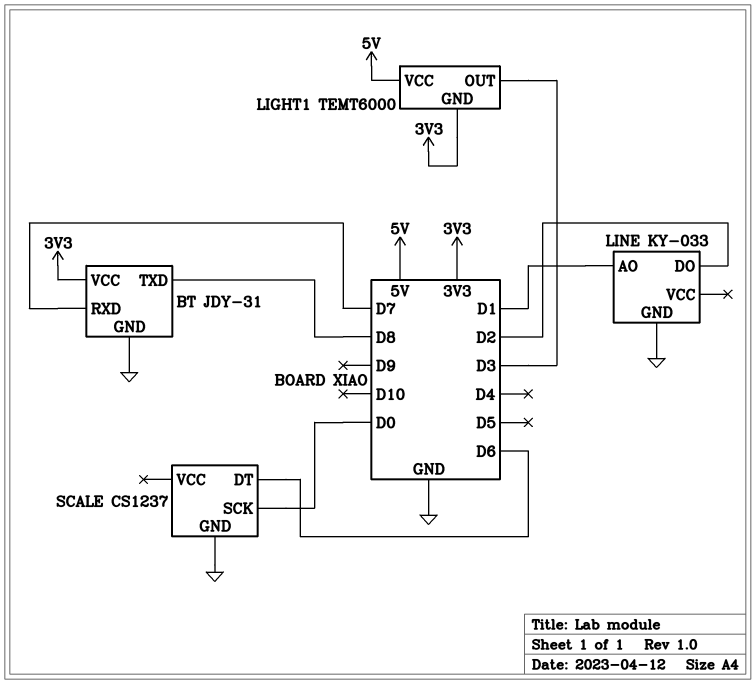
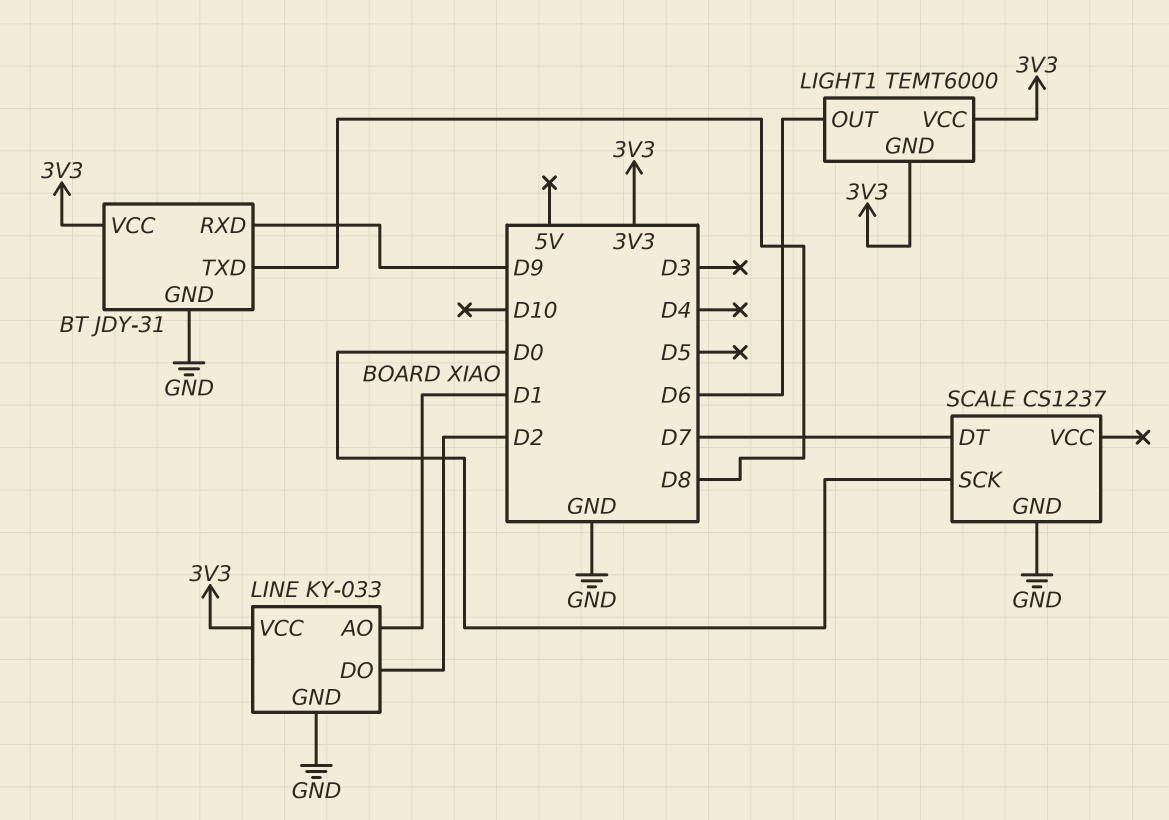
BT pin RXD: D7 -> D9
LIGHT1 pin OUT: D3 -> D6
LIGHT1 pin VCC: 5V -> 3V3
LINE pin VCC: none -> 3V3
SCALE pin DT: D6 -> D7

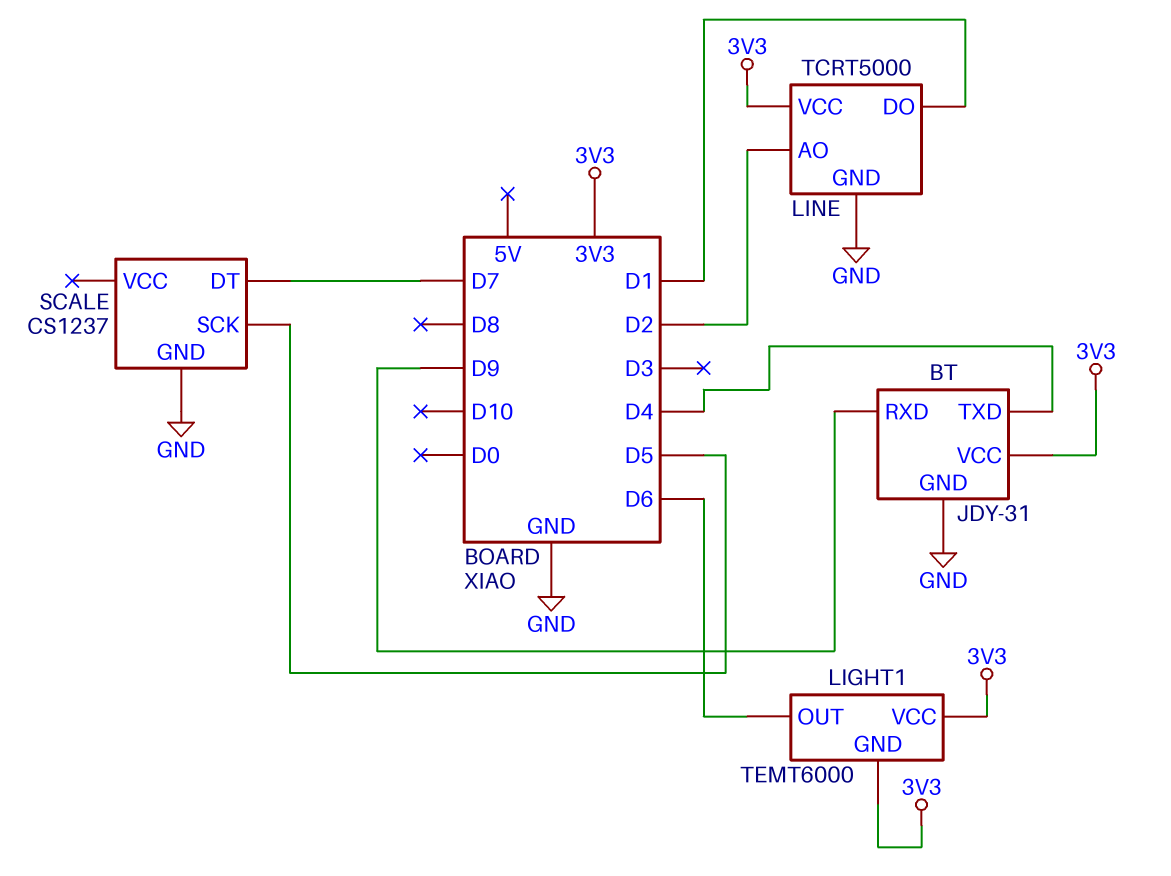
BT pin TXD: D8 -> D4
LINE: KY-033 -> TCRT5000
LINE pin AO: D1 -> D2
LINE pin DO: D2 -> D1
SCALE pin SCK: D0 -> D5

